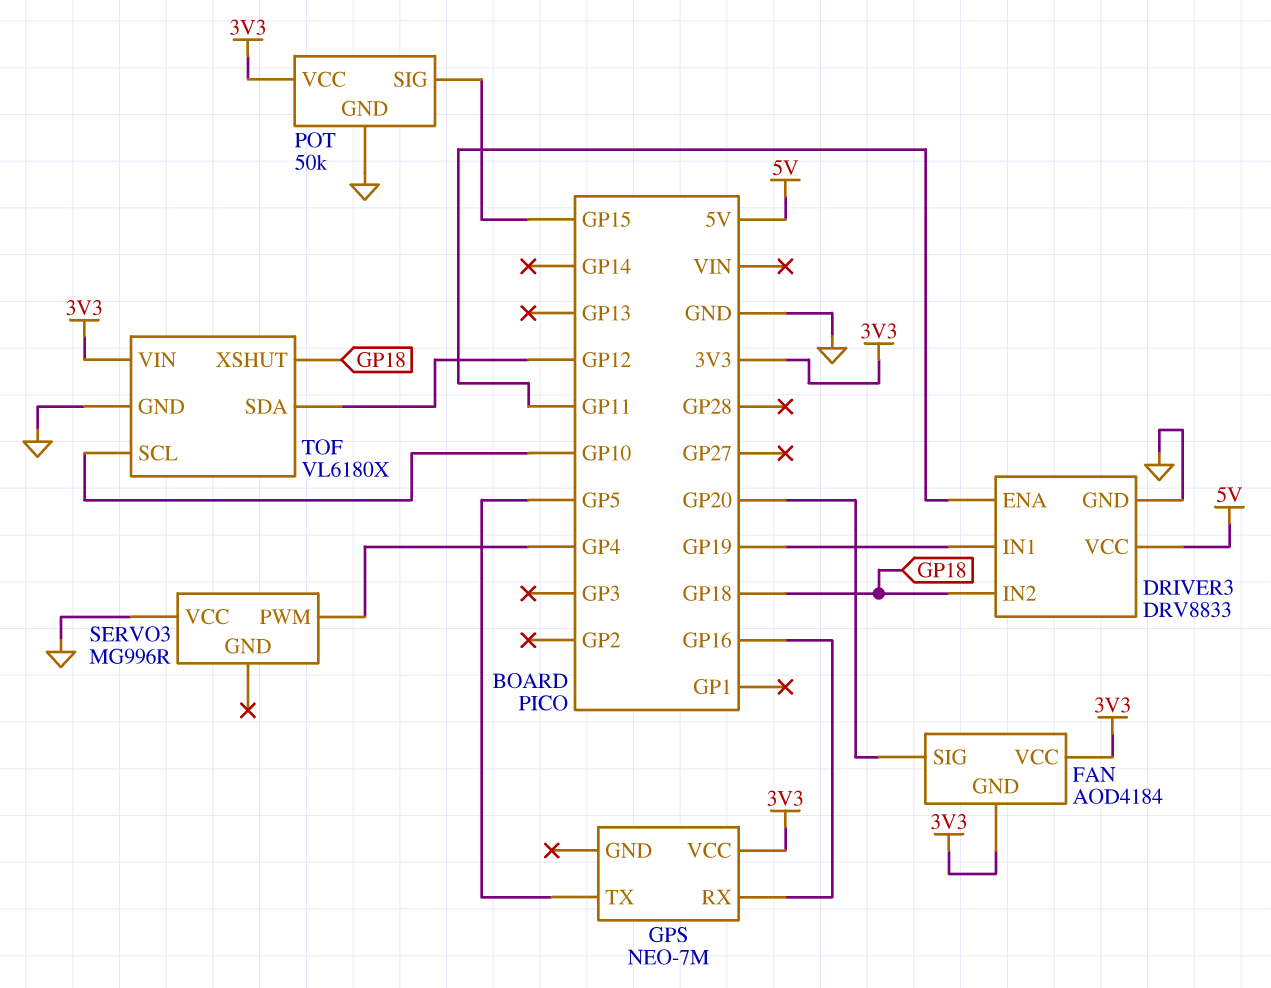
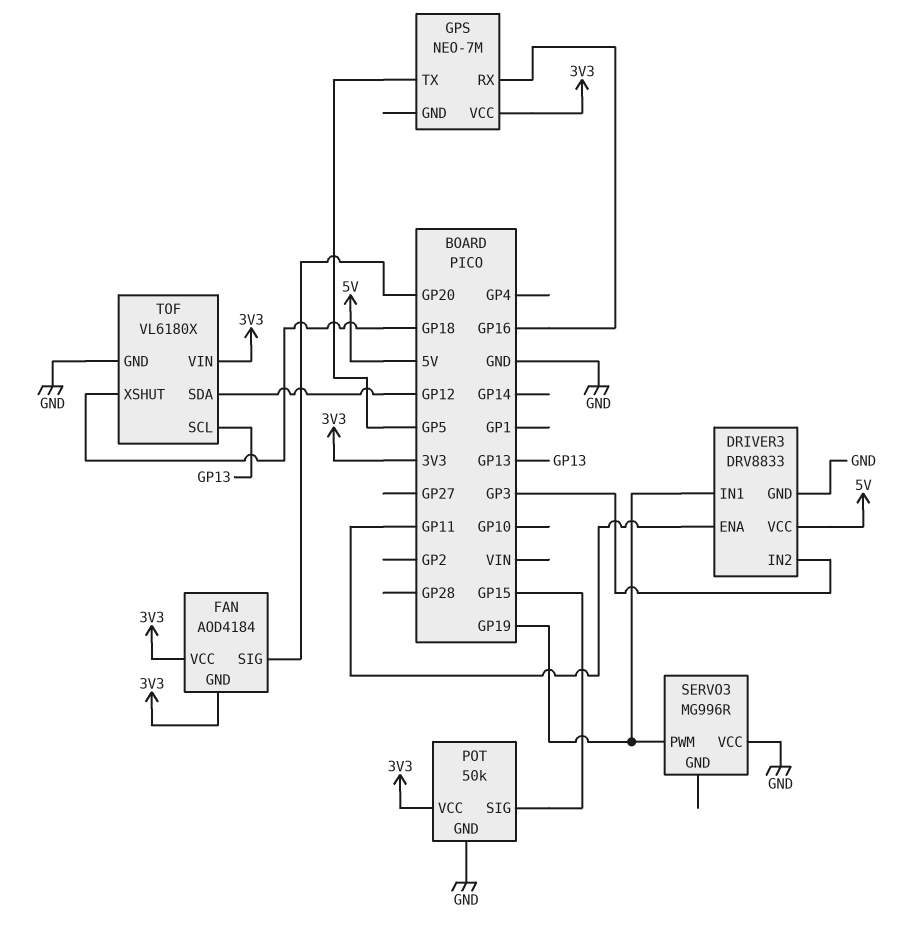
DRIVER3 pin IN2: GP18 -> GP3
SERVO3 pin PWM: GP4 -> GP19
TOF pin SCL: GP10 -> GP13

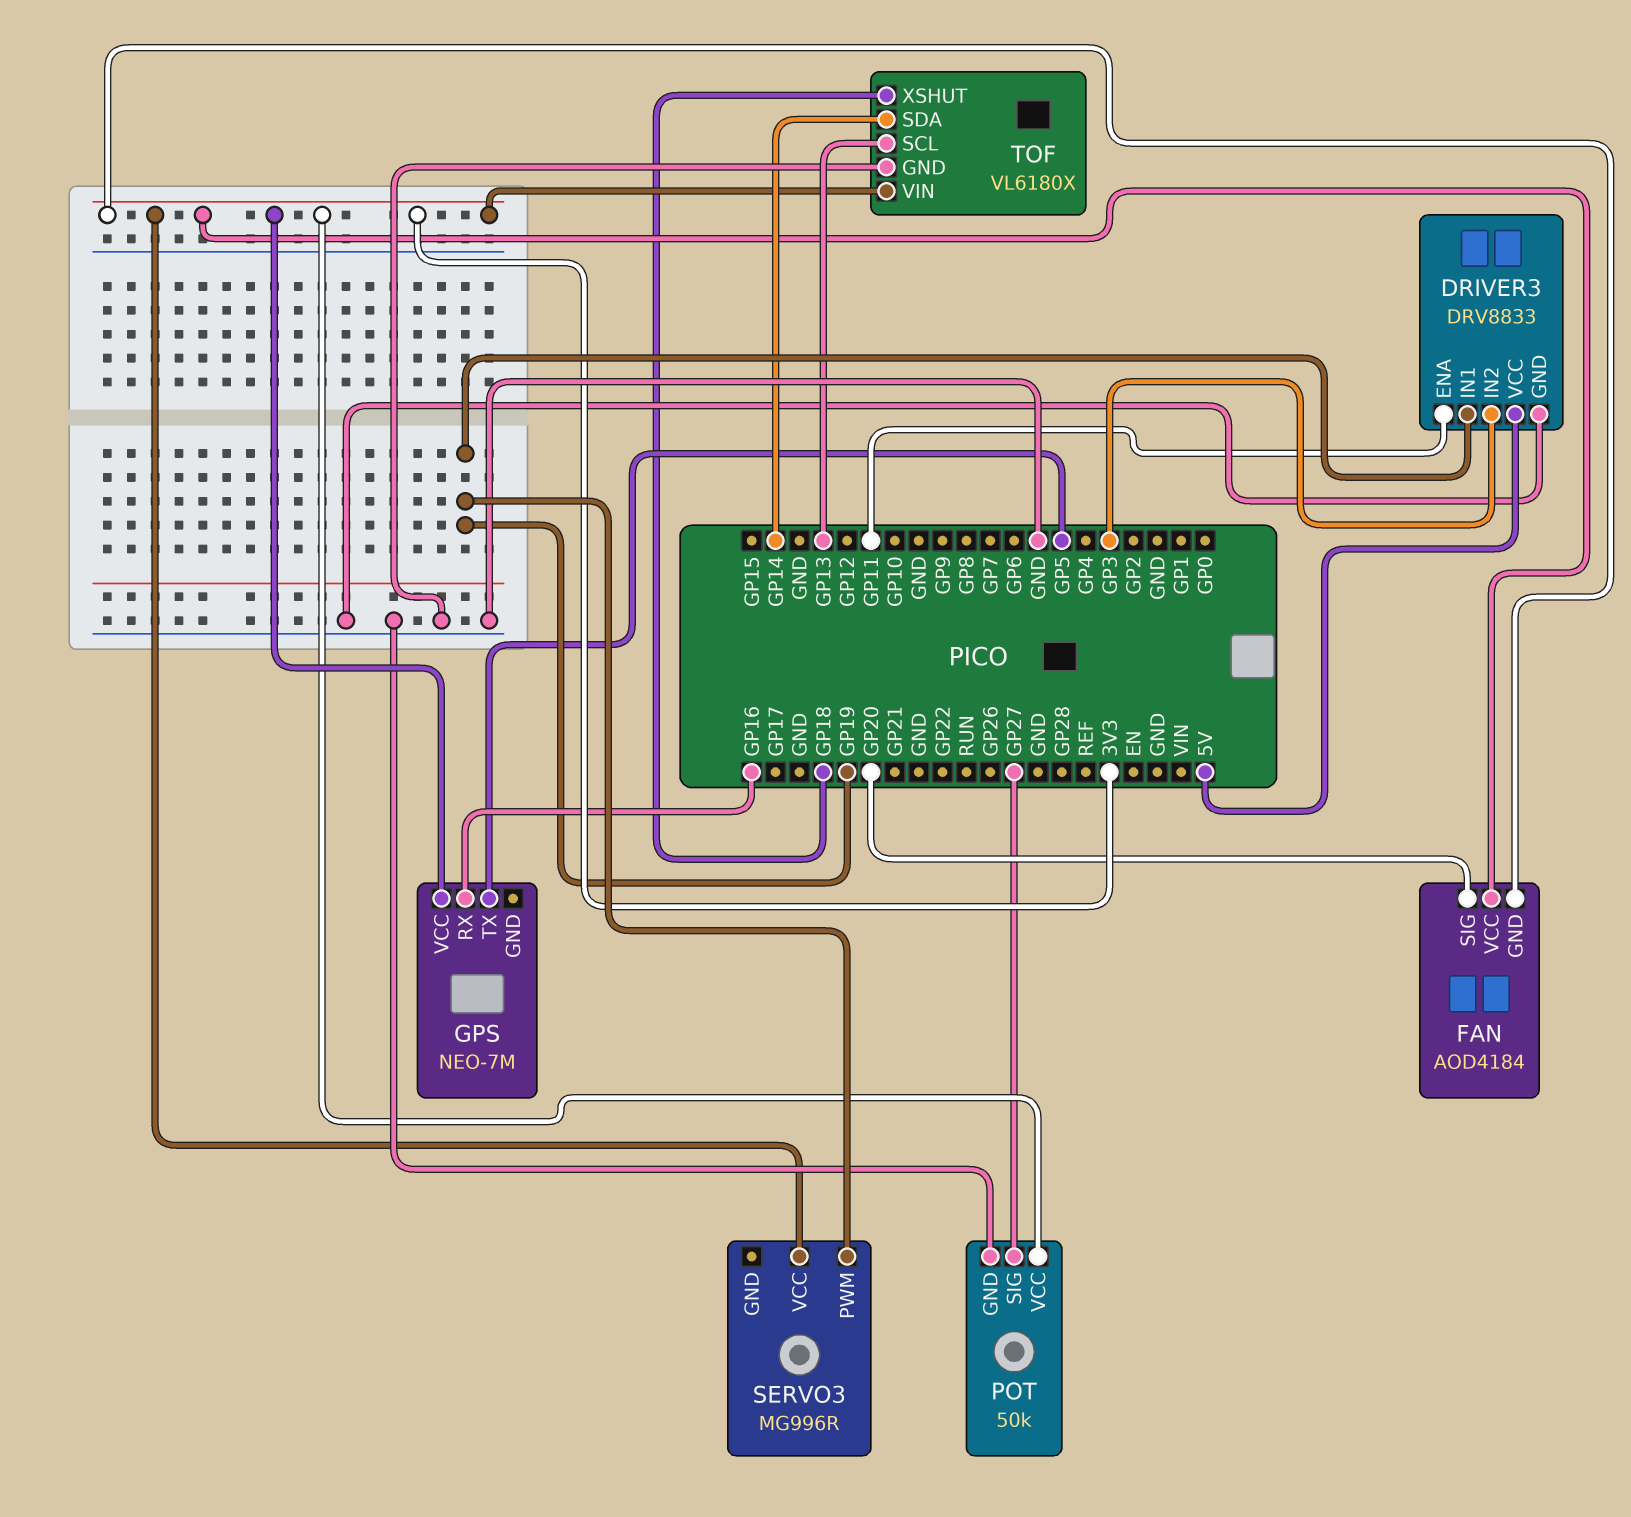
POT pin SIG: GP15 -> GP27
SERVO3 pin VCC: GND -> 3V3
TOF pin SDA: GP12 -> GP14

